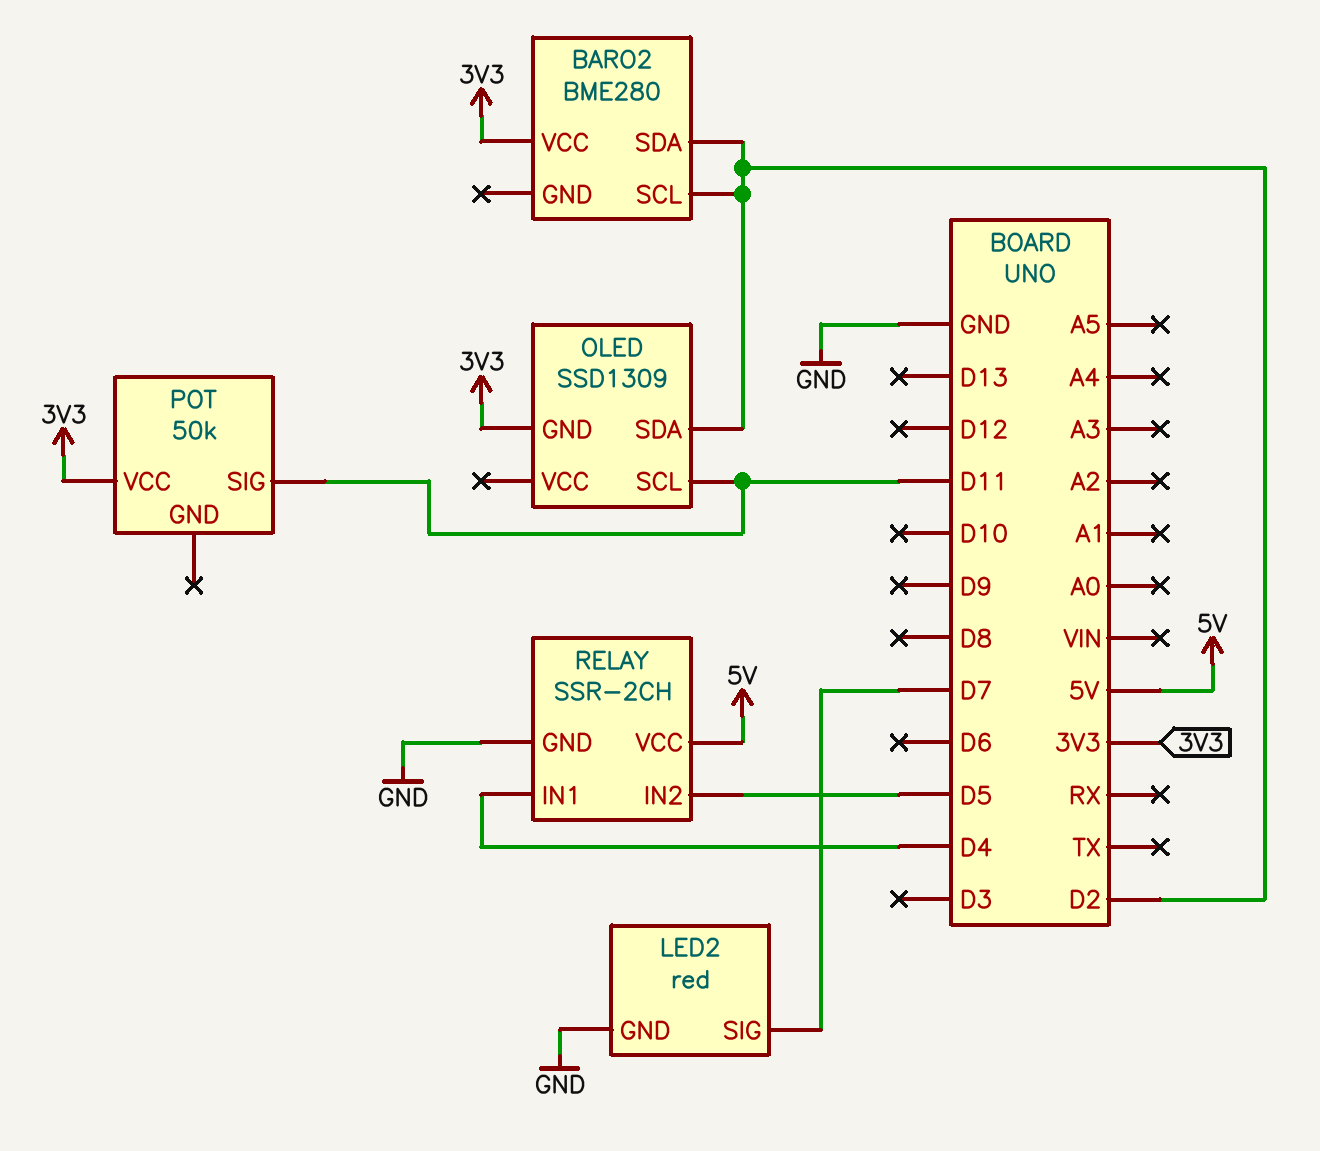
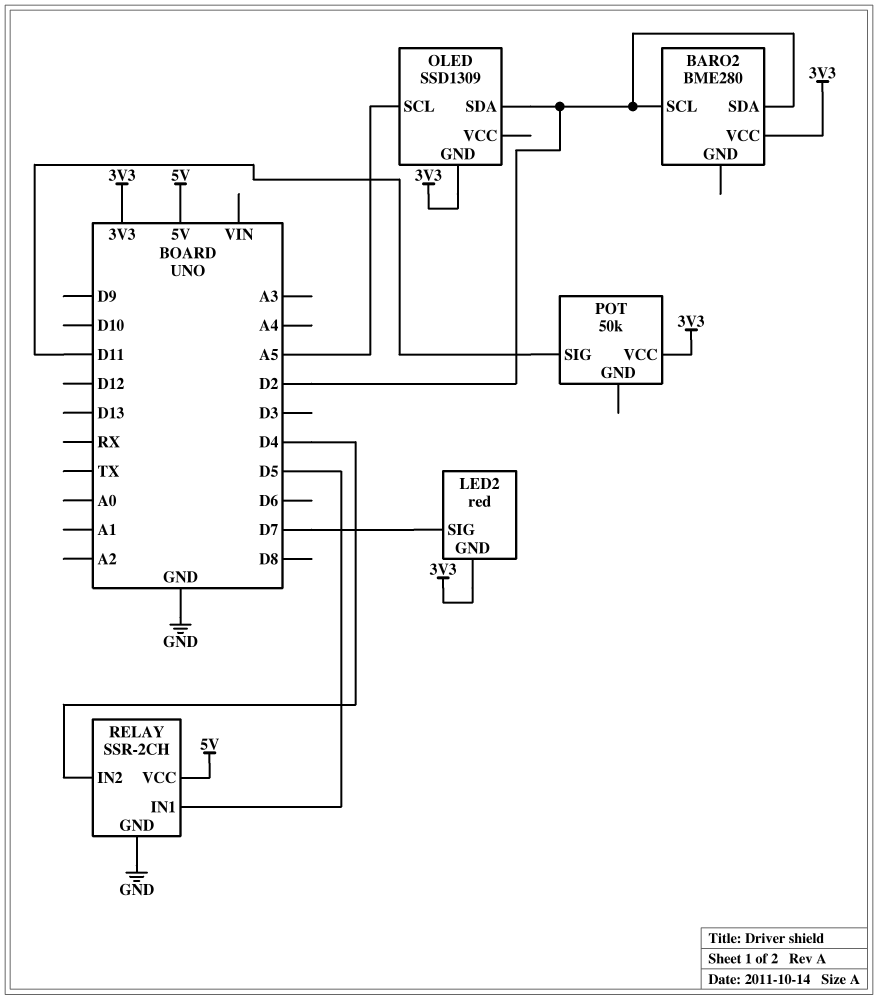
LED2 pin GND: GND -> 3V3
OLED pin SCL: D11 -> A5
RELAY pin IN1: D4 -> D5
RELAY pin IN2: D5 -> D4

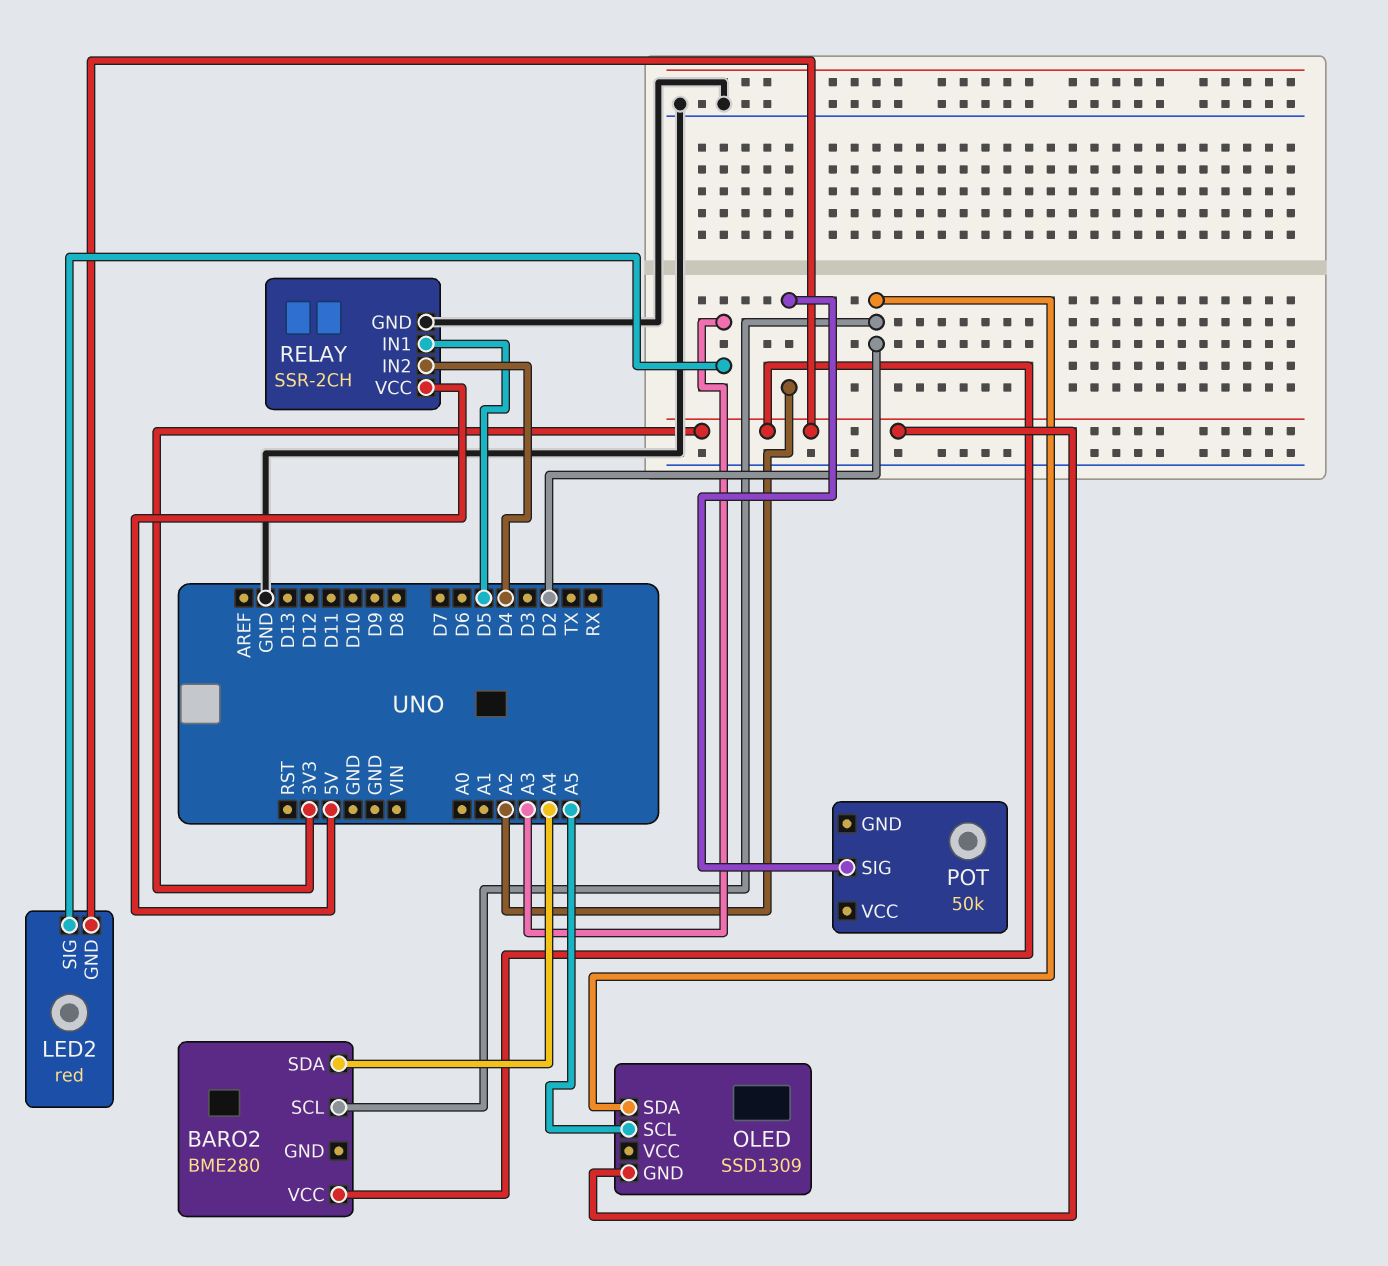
BARO2 pin SDA: D2 -> A4
LED2 pin SIG: D7 -> A3
POT pin SIG: D11 -> A2
POT pin VCC: 3V3 -> none

